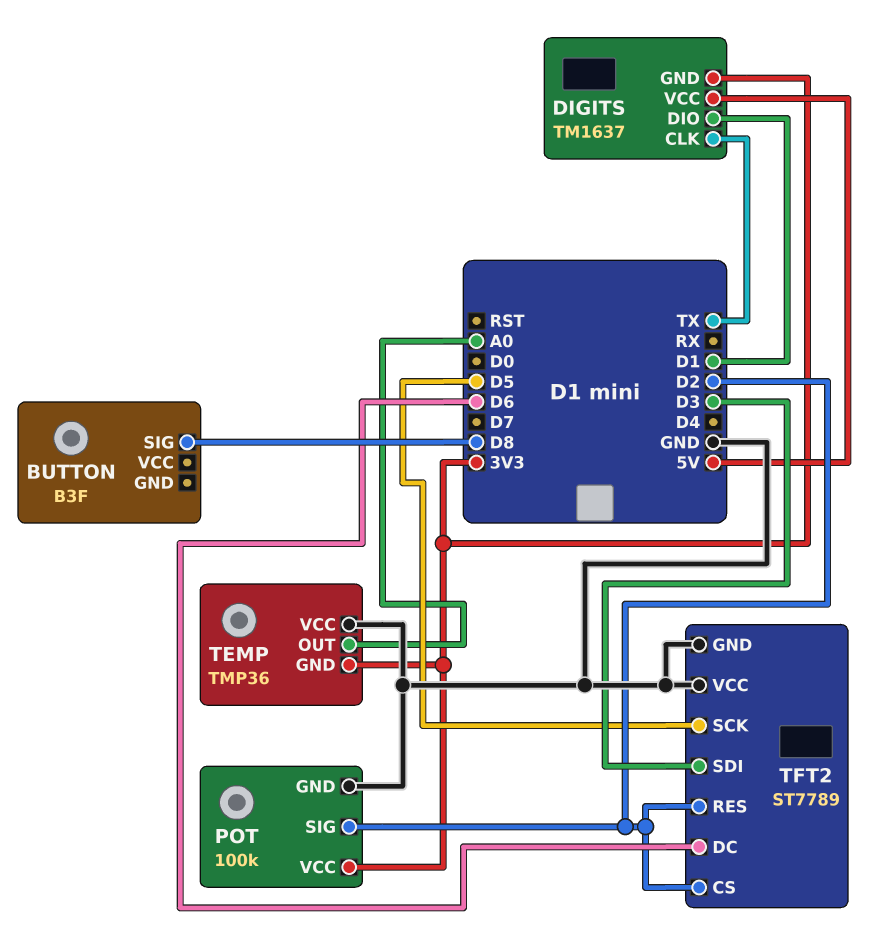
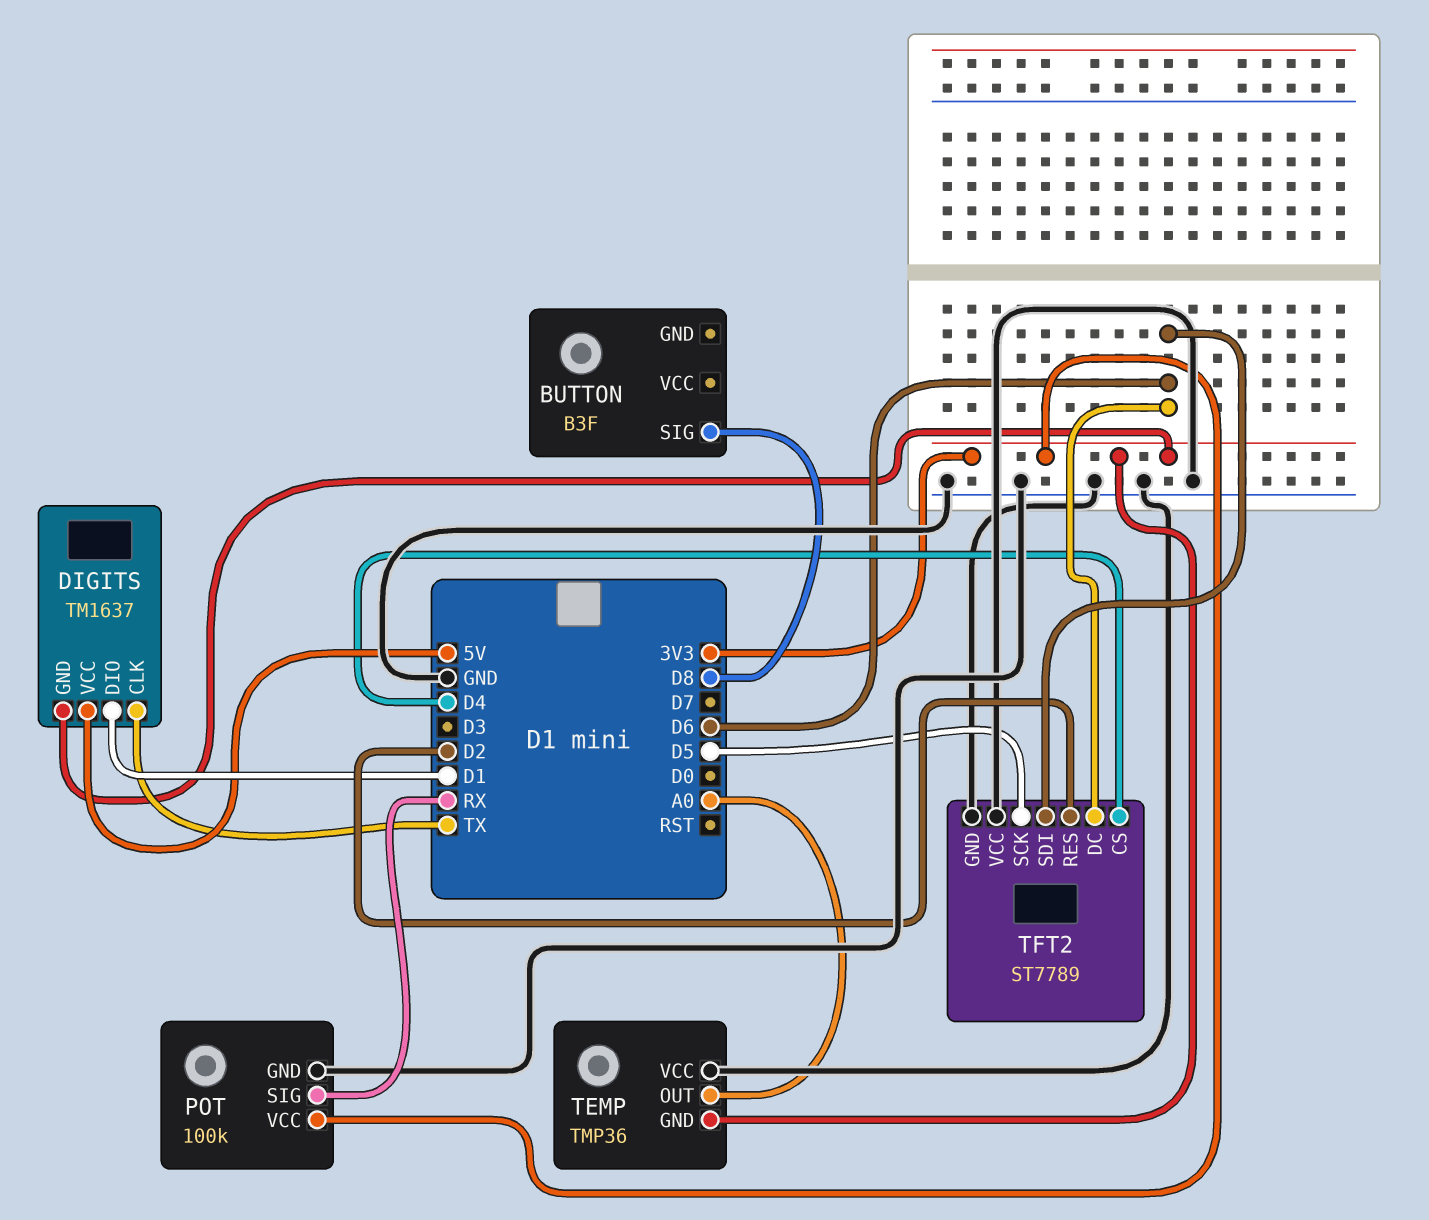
POT pin SIG: D2 -> RX
TFT2 pin CS: D2 -> D4
TFT2 pin SDI: D3 -> D6

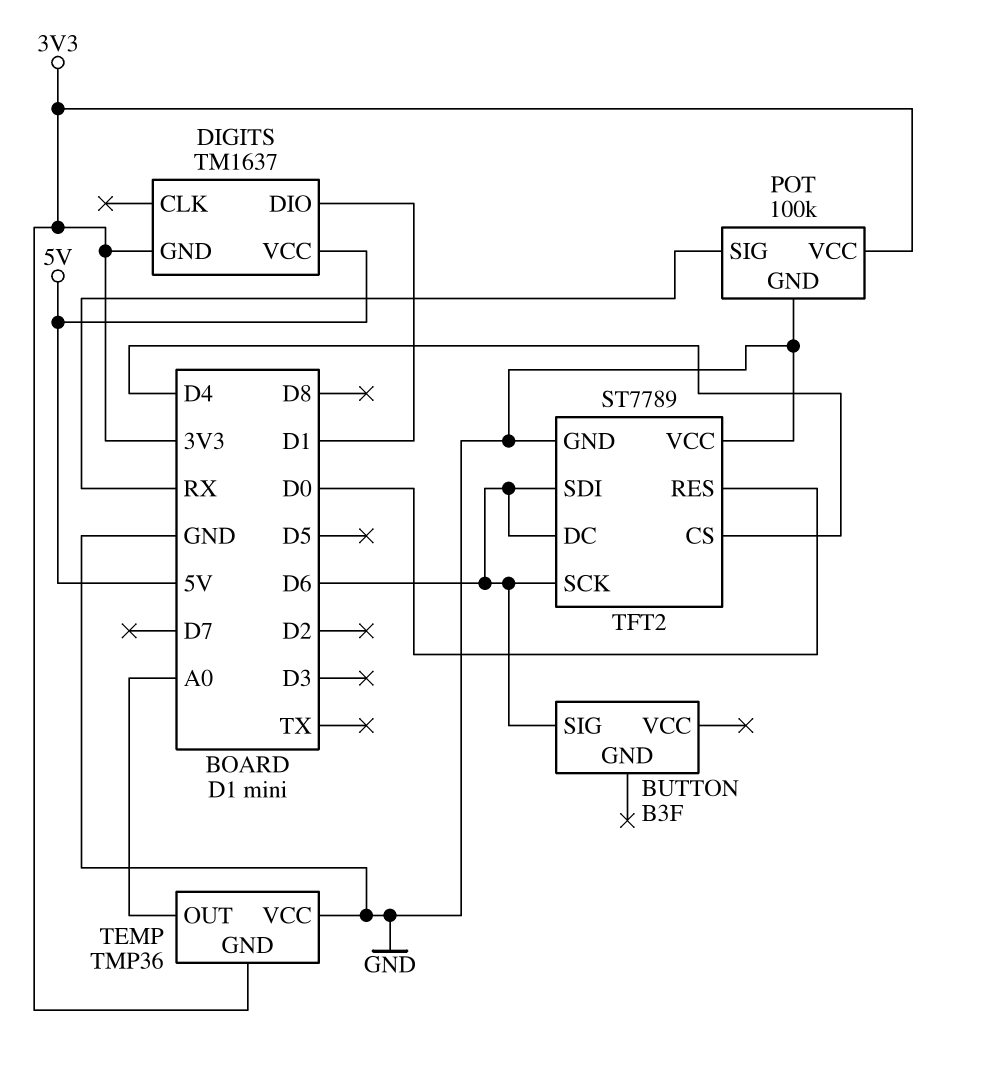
BUTTON pin SIG: D8 -> D6
DIGITS pin CLK: TX -> none
TFT2 pin RES: D2 -> D0
TFT2 pin SCK: D5 -> D6

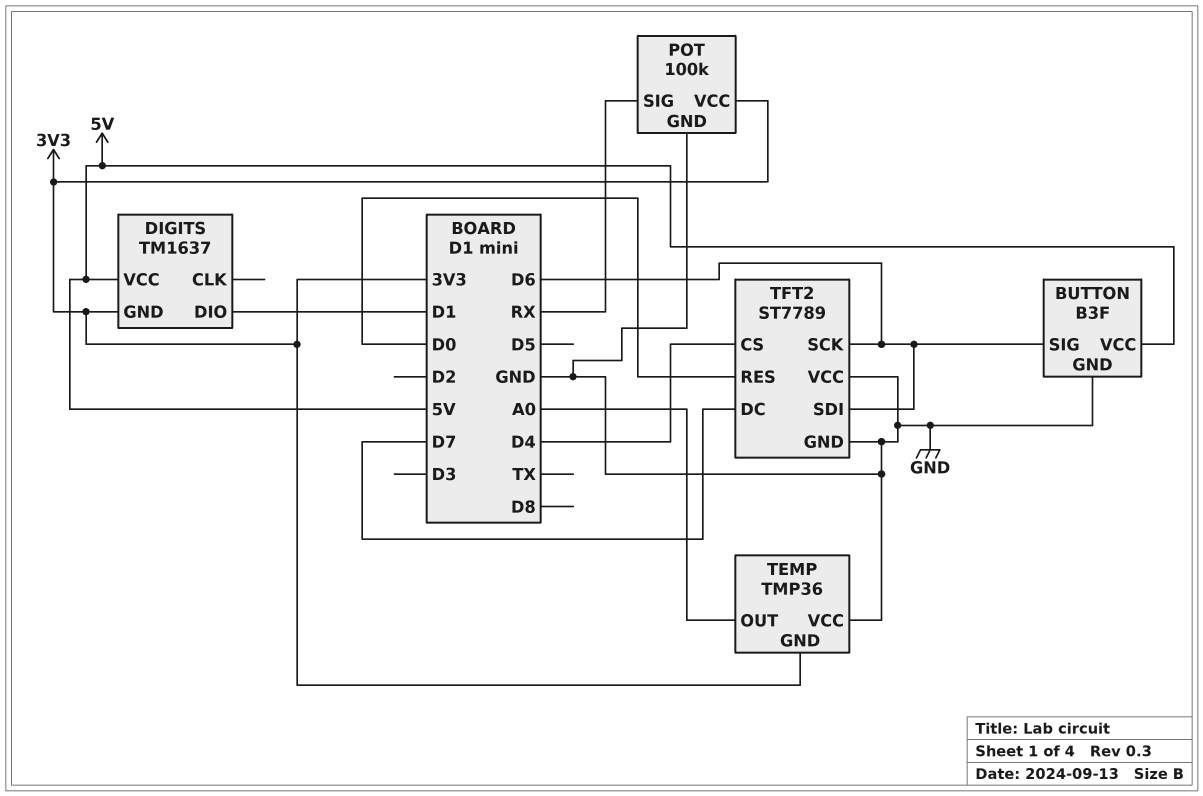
BUTTON pin GND: none -> GND
BUTTON pin VCC: none -> 5V
TFT2 pin DC: D6 -> D7

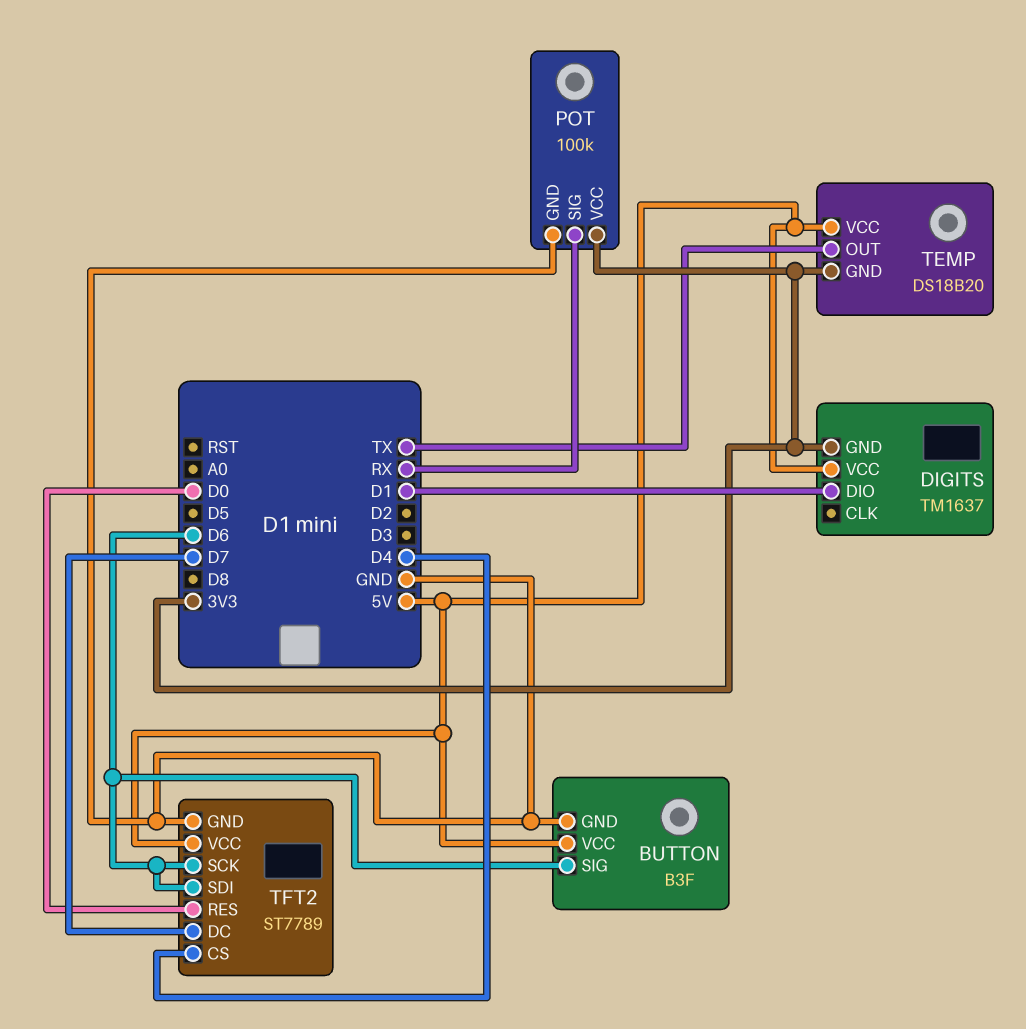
TEMP: TMP36 -> DS18B20
TEMP pin OUT: A0 -> TX
TEMP pin VCC: GND -> 5V
TFT2 pin VCC: GND -> 5V

